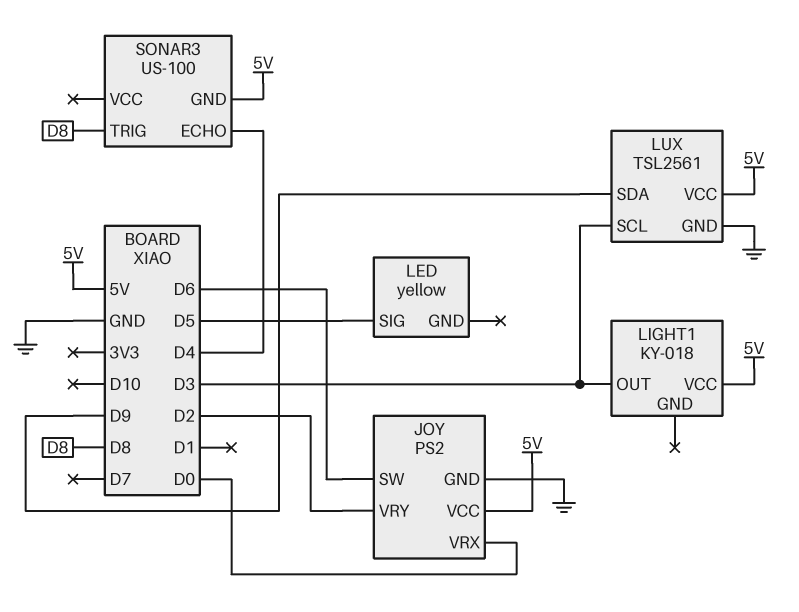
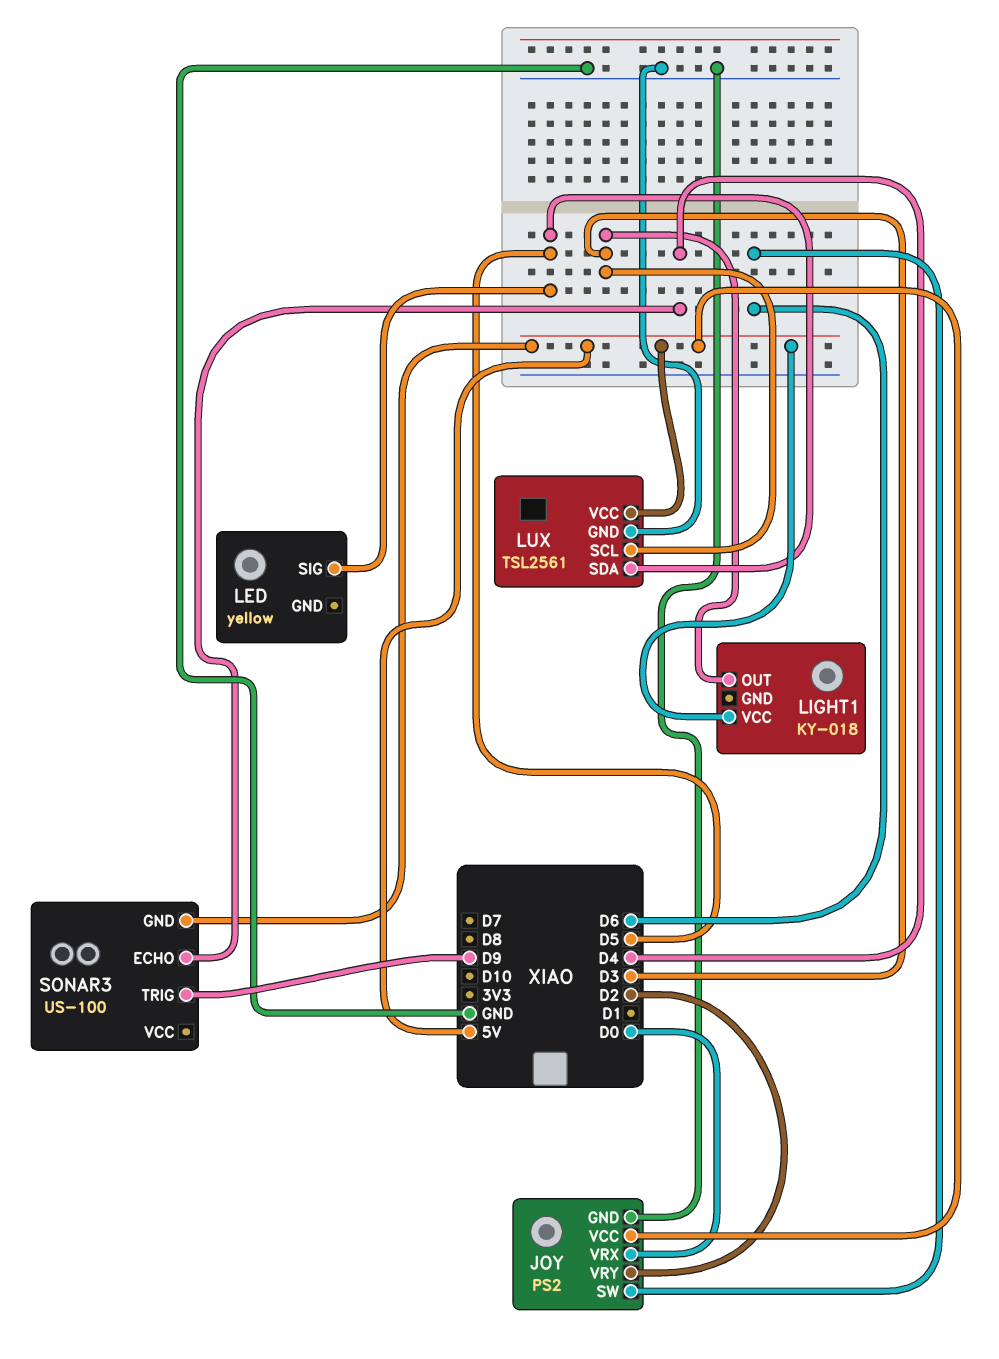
LUX pin SDA: D9 -> D5
SONAR3 pin TRIG: D8 -> D9

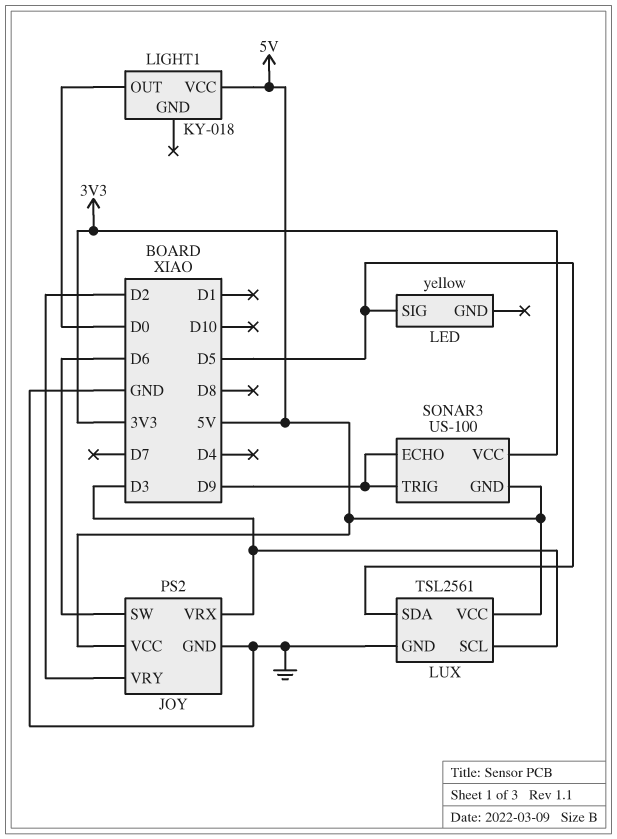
JOY pin VRX: D0 -> D3
LIGHT1 pin OUT: D3 -> D0
SONAR3 pin ECHO: D4 -> D9
SONAR3 pin VCC: none -> 3V3

